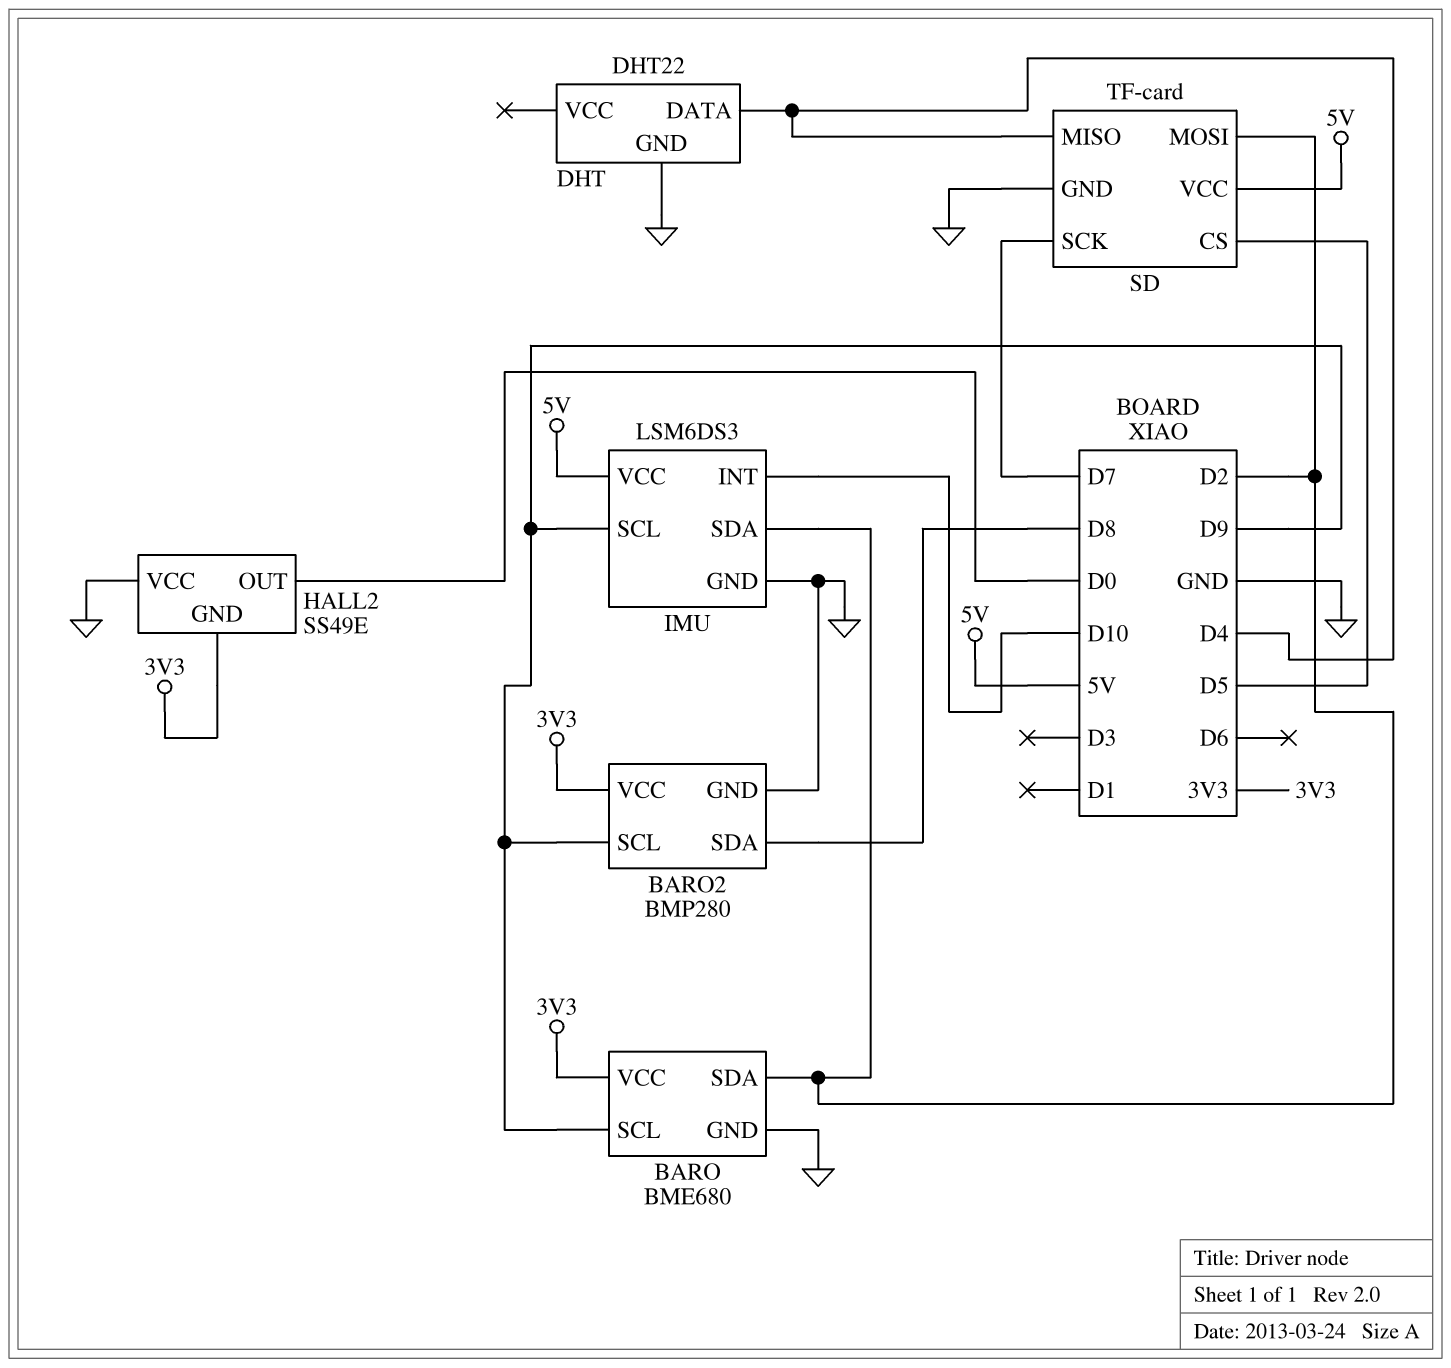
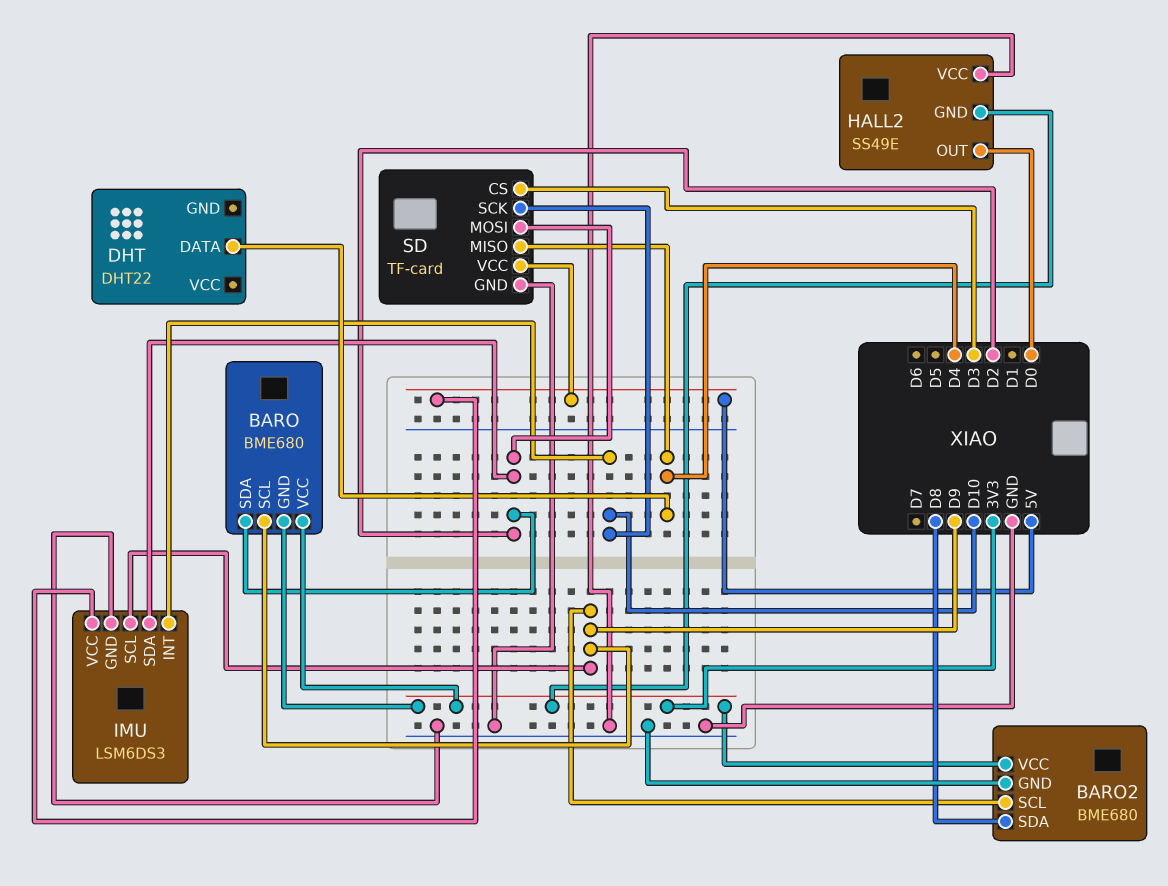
BARO pin GND: GND -> 3V3
BARO2: BMP280 -> BME680
DHT pin GND: GND -> none
SD pin CS: D5 -> D3
SD pin SCK: D7 -> D10

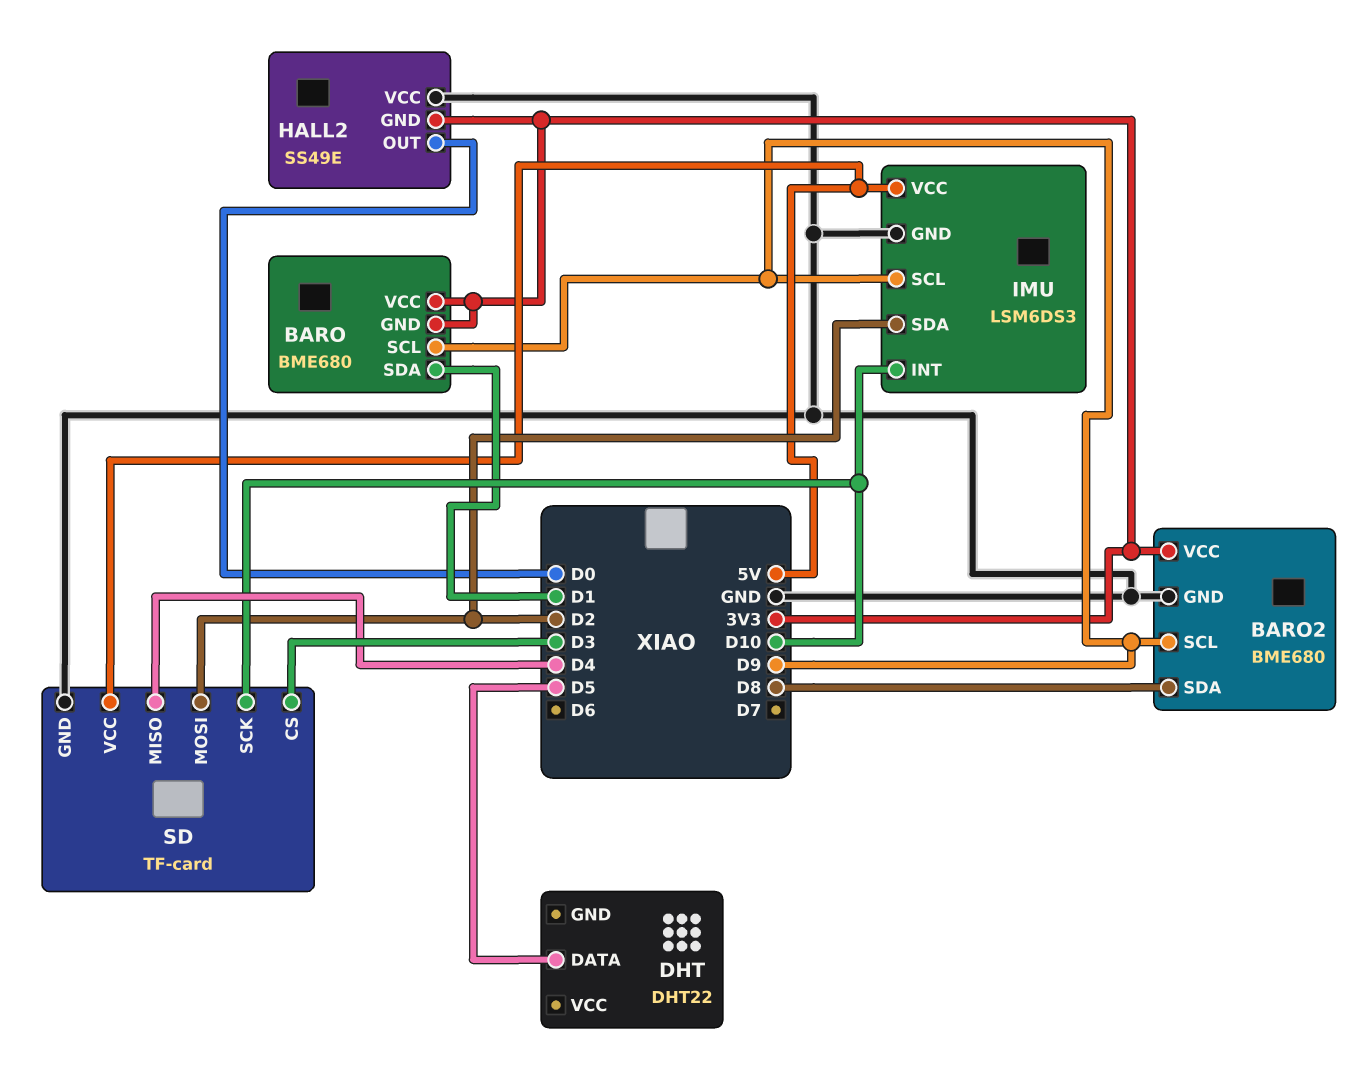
BARO pin SDA: D2 -> D1
DHT pin DATA: D4 -> D5

